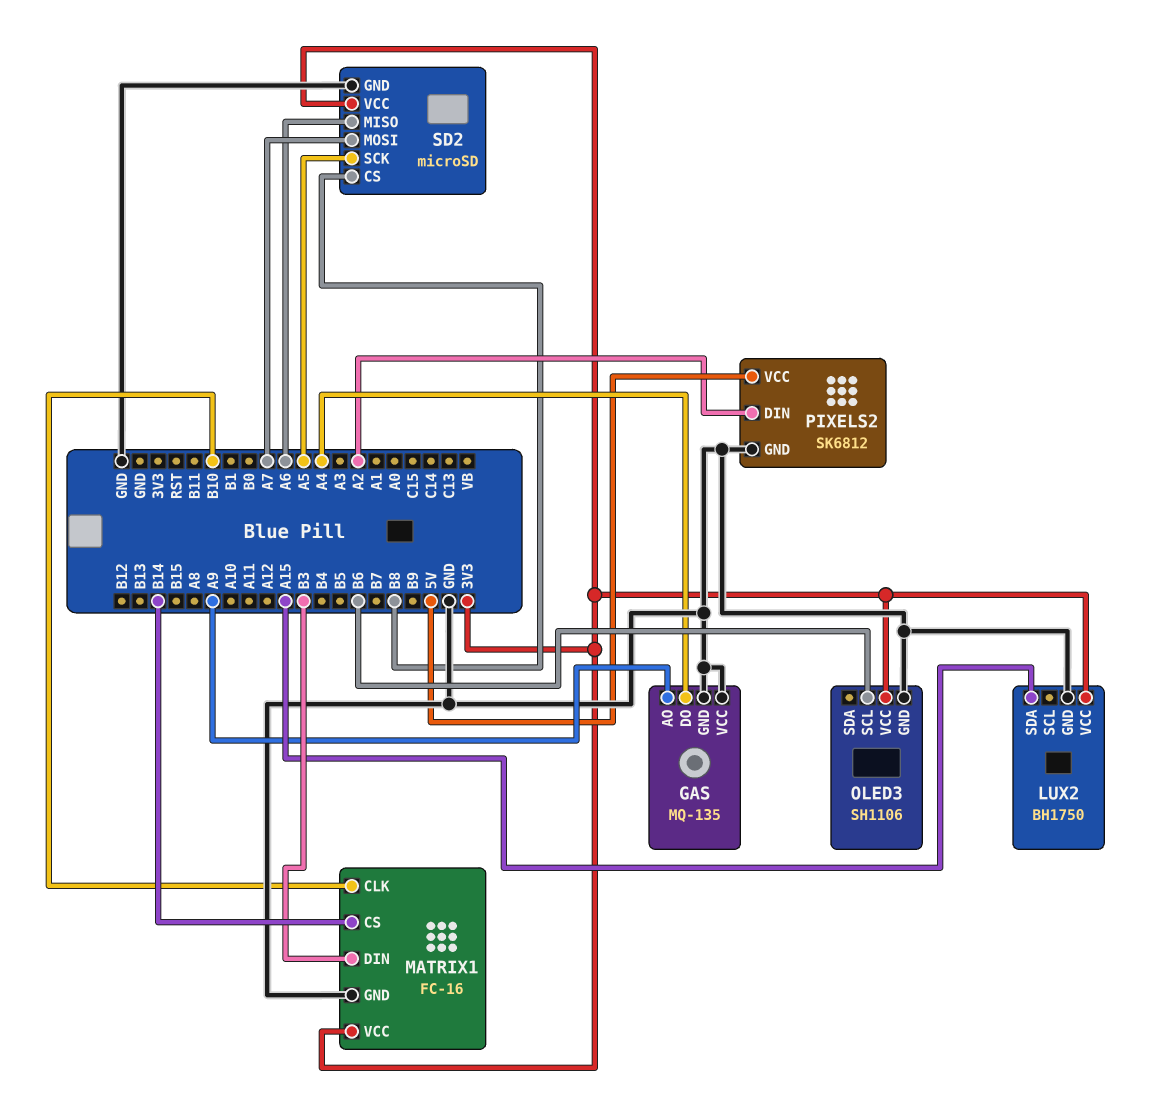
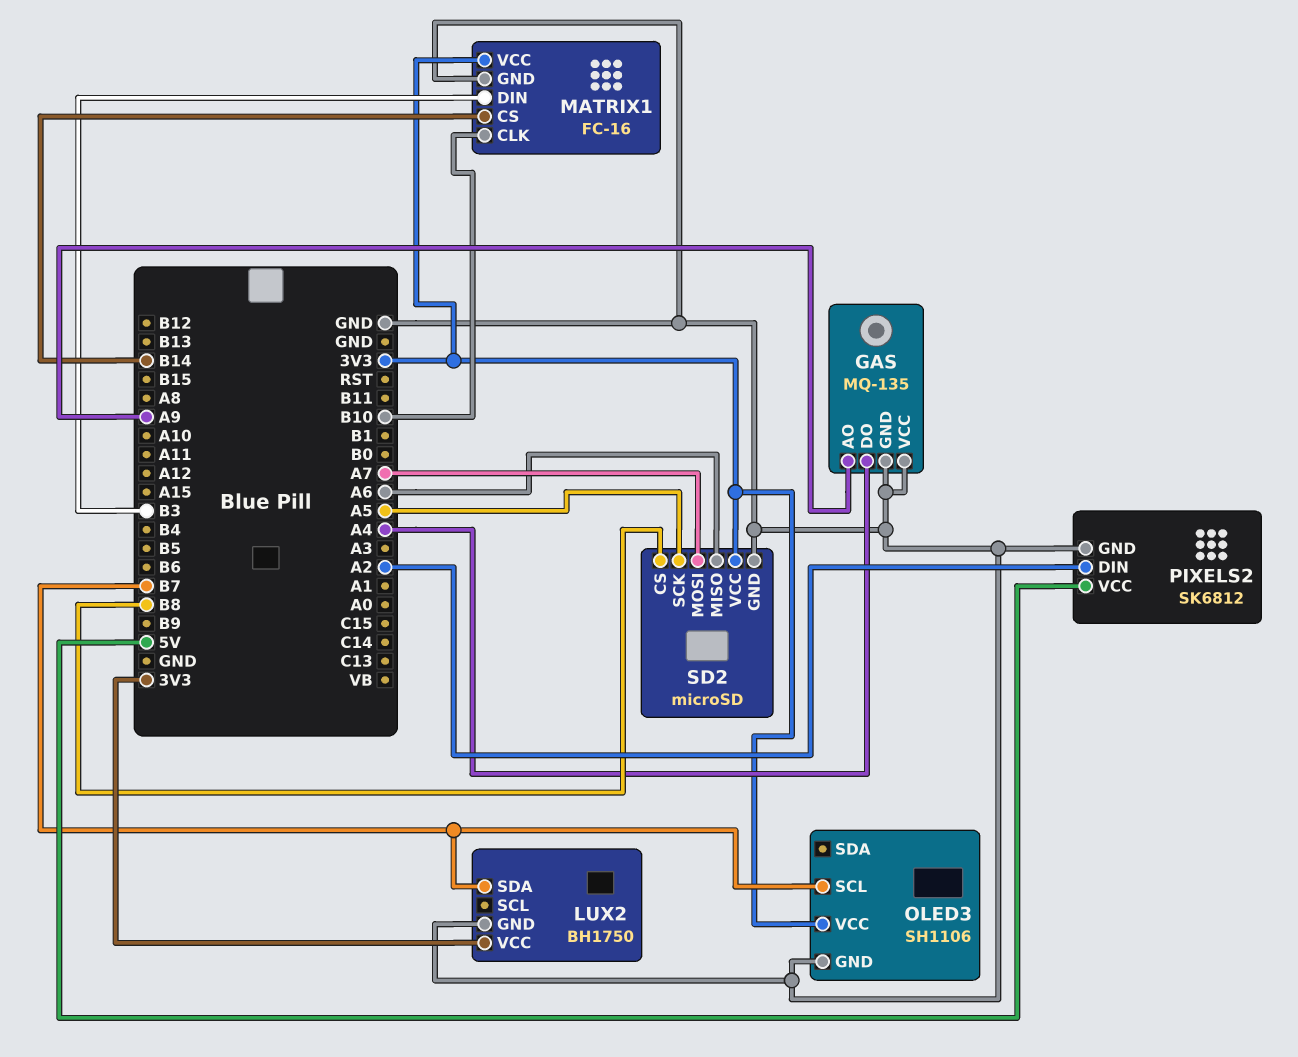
LUX2 pin SDA: A15 -> B7
OLED3 pin SCL: B6 -> B7

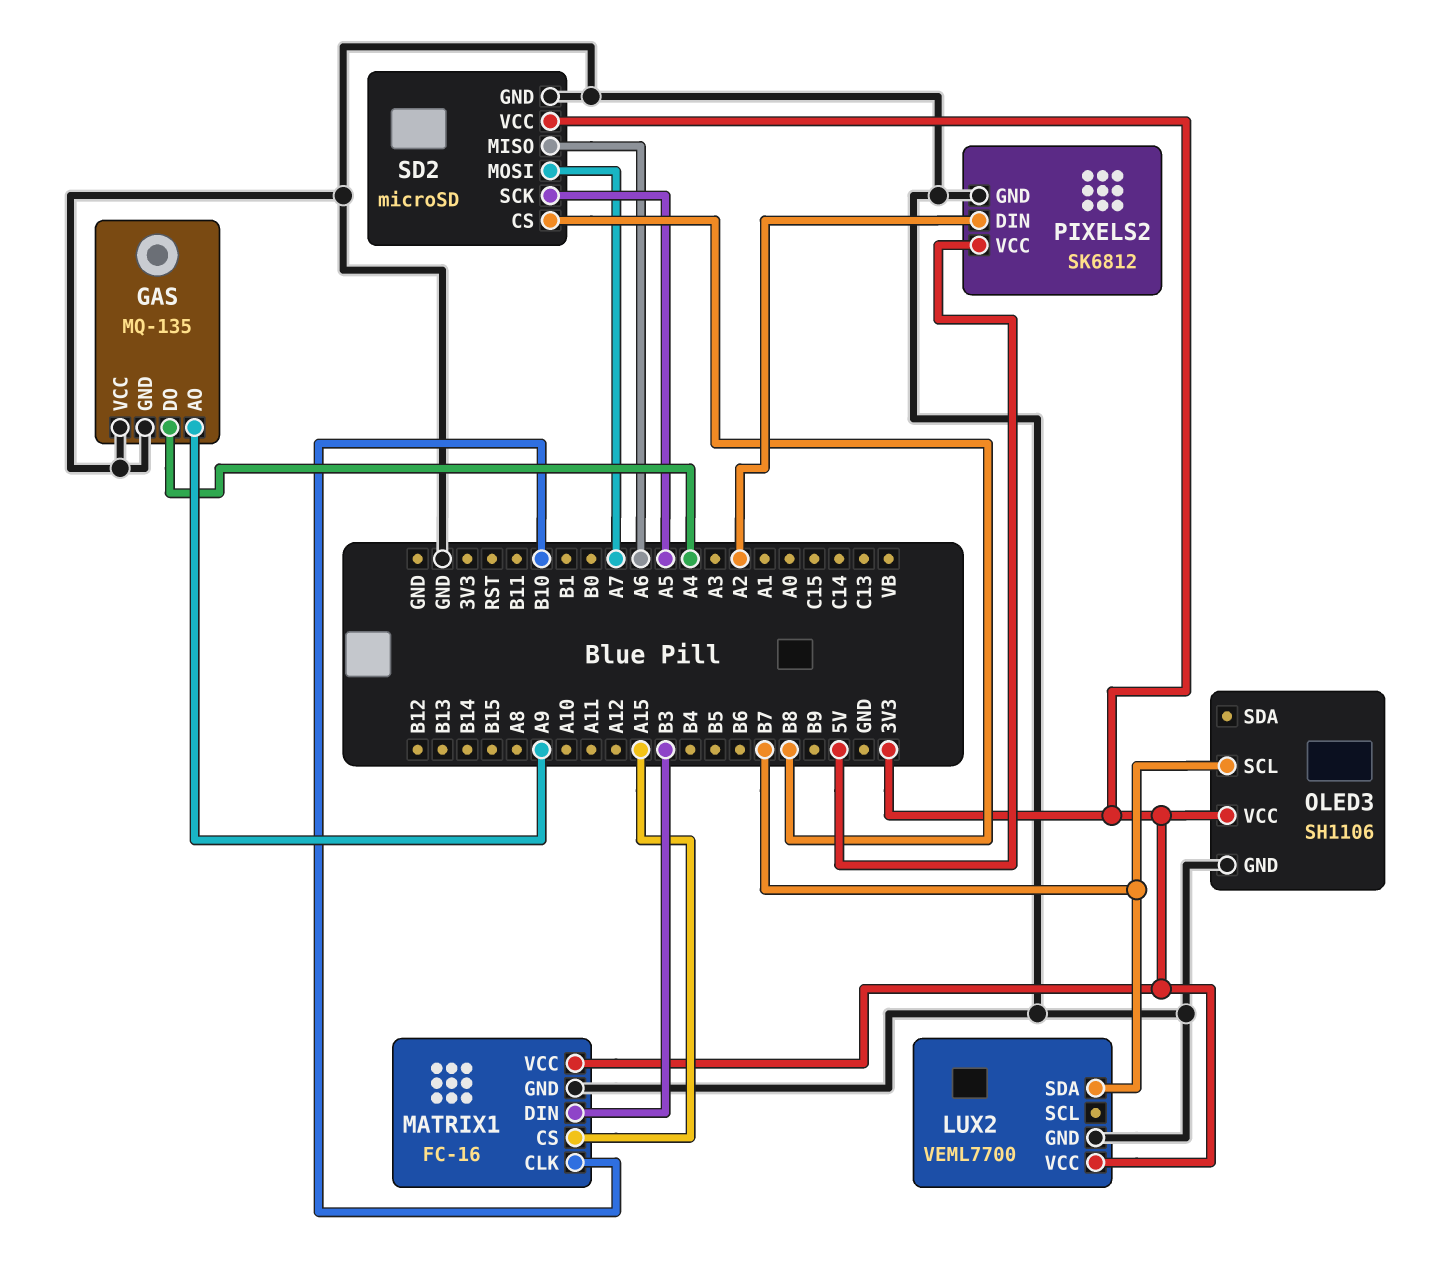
LUX2: BH1750 -> VEML7700
MATRIX1 pin CS: B14 -> A15

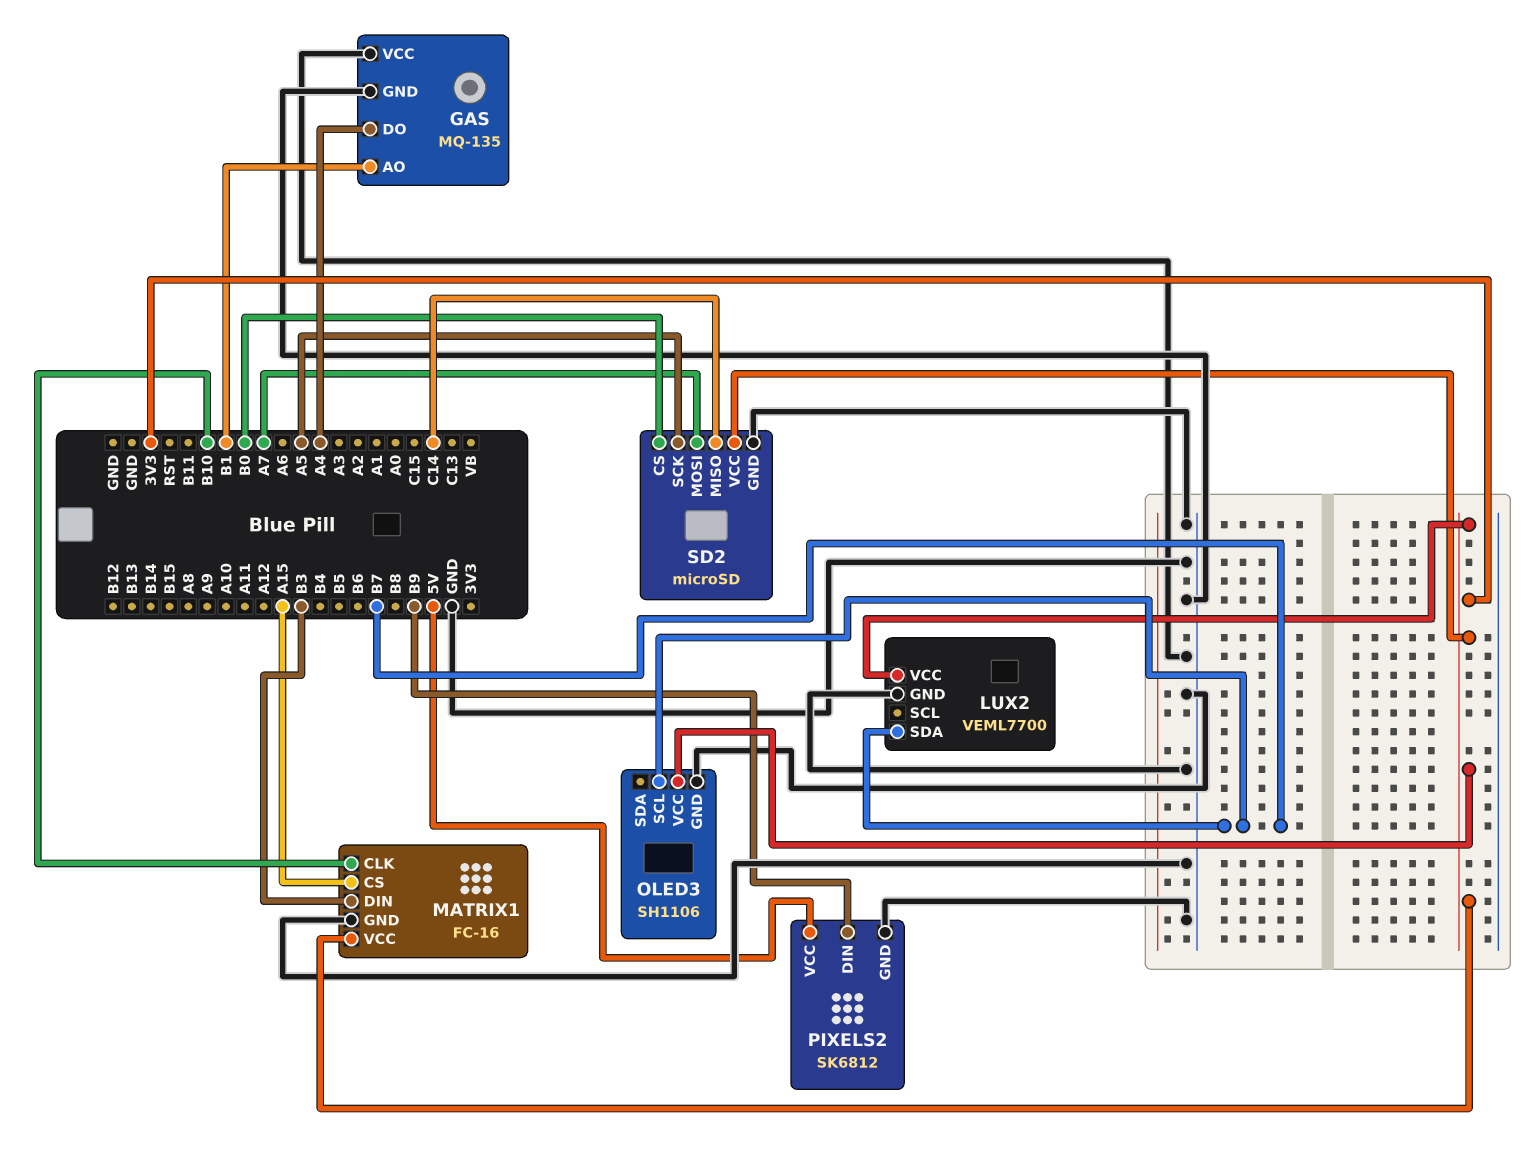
GAS pin AO: A9 -> B1
PIXELS2 pin DIN: A2 -> B9
SD2 pin CS: B8 -> B0
SD2 pin MISO: A6 -> C14

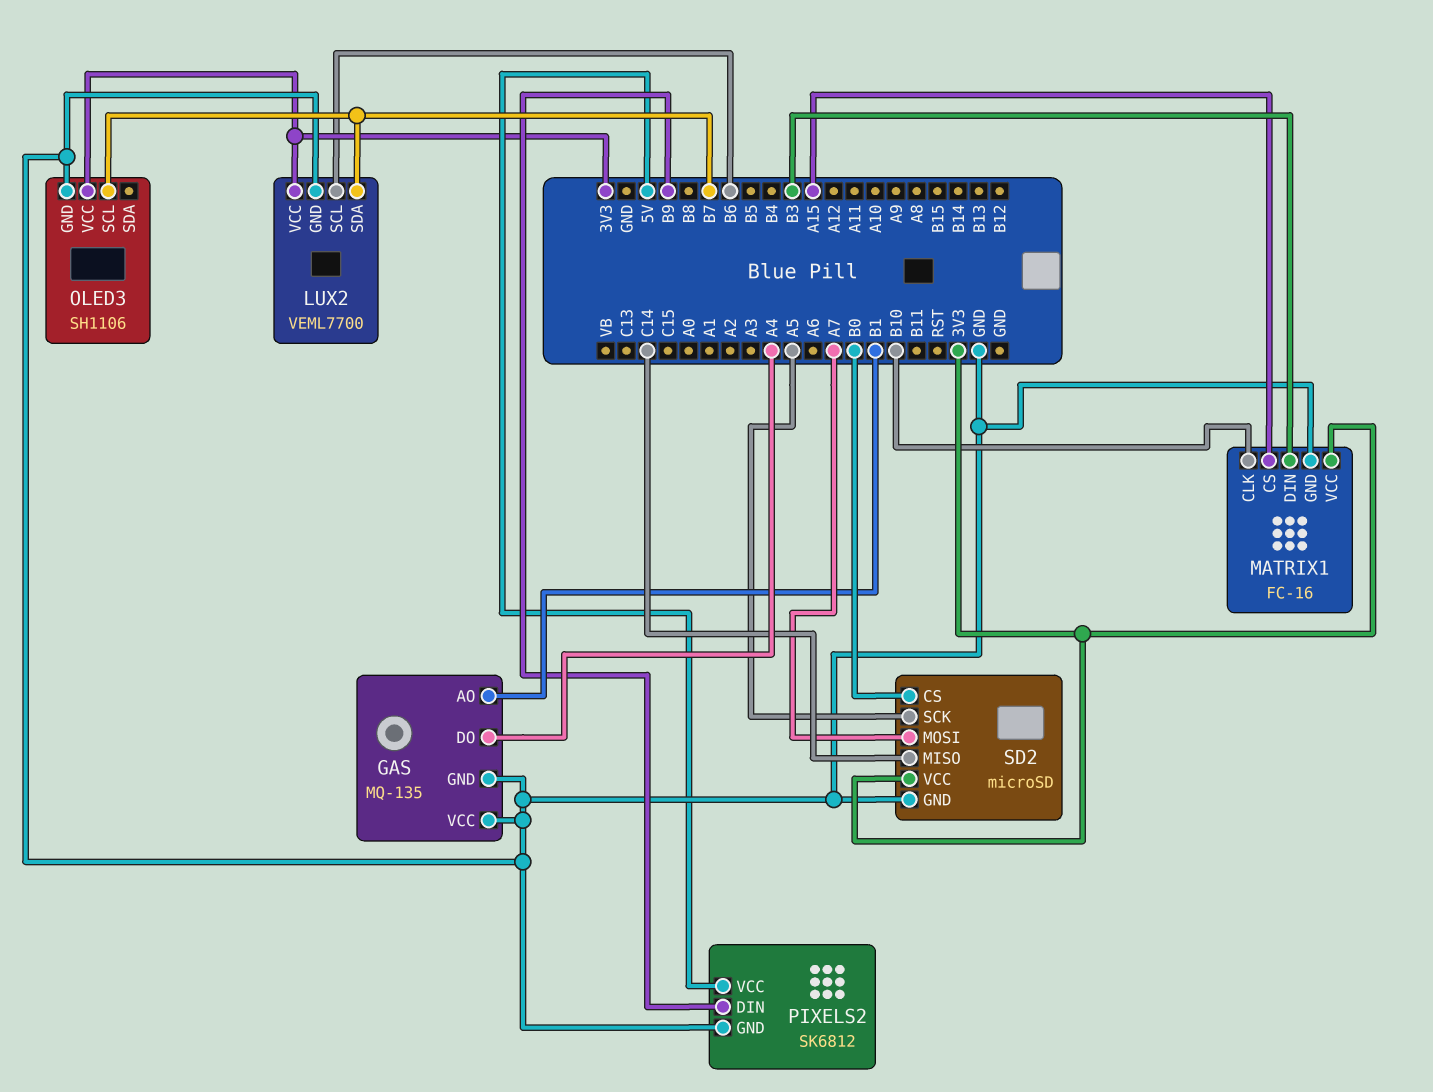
LUX2 pin SCL: none -> B6

